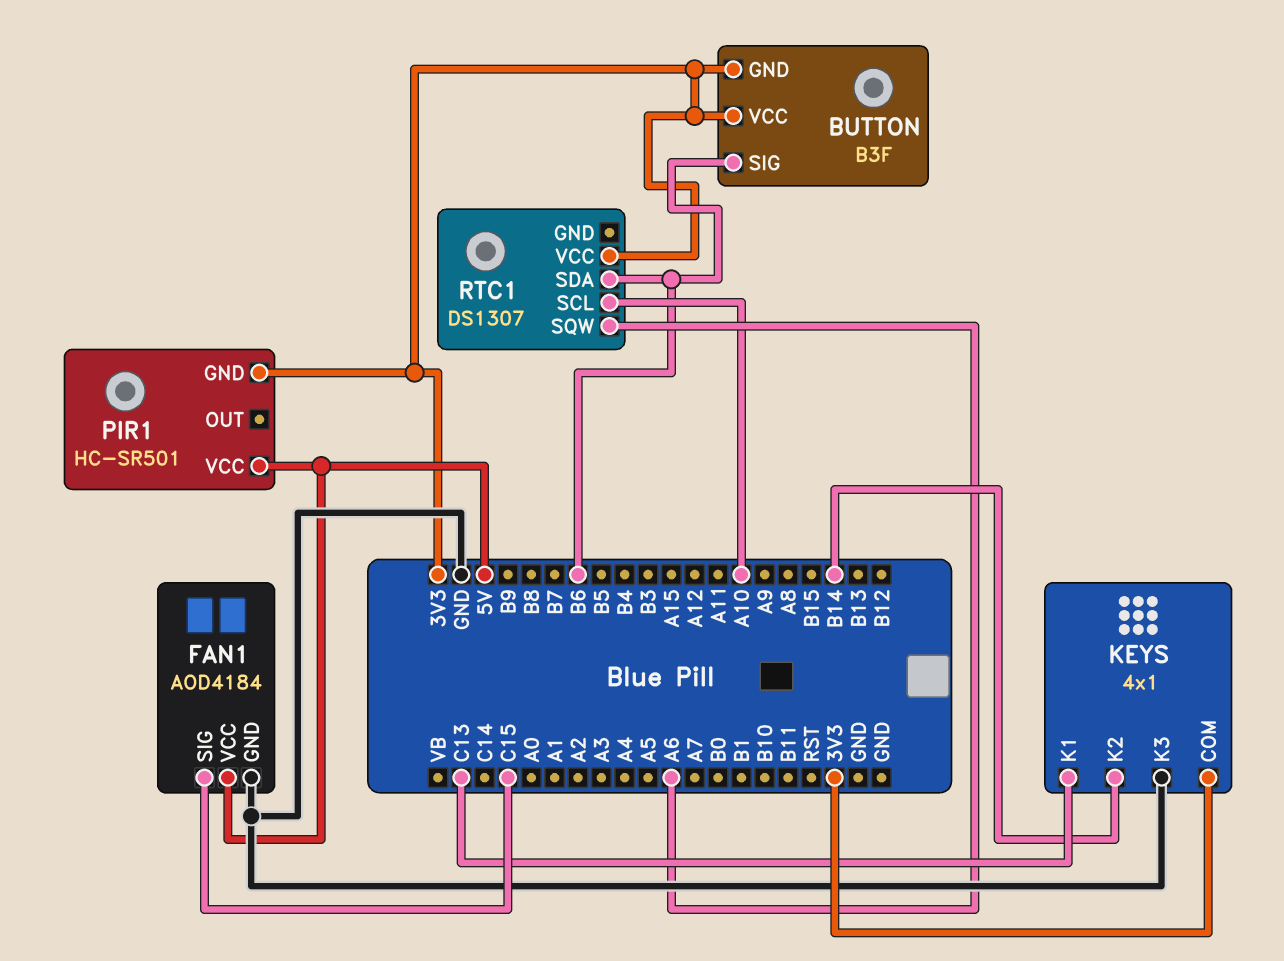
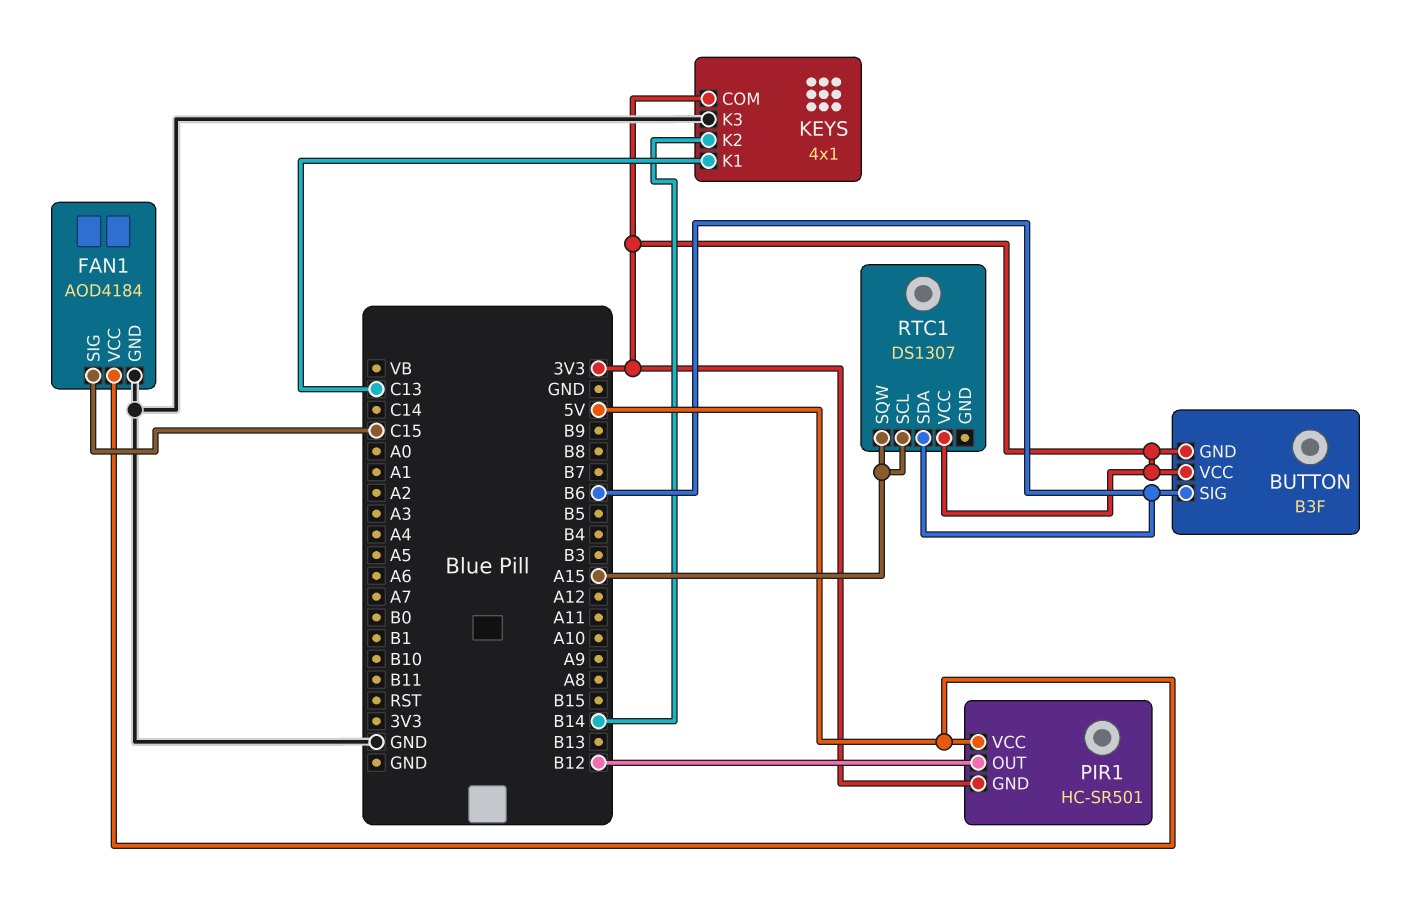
PIR1 pin OUT: none -> B12
RTC1 pin SCL: A10 -> A15
RTC1 pin SQW: A6 -> A15

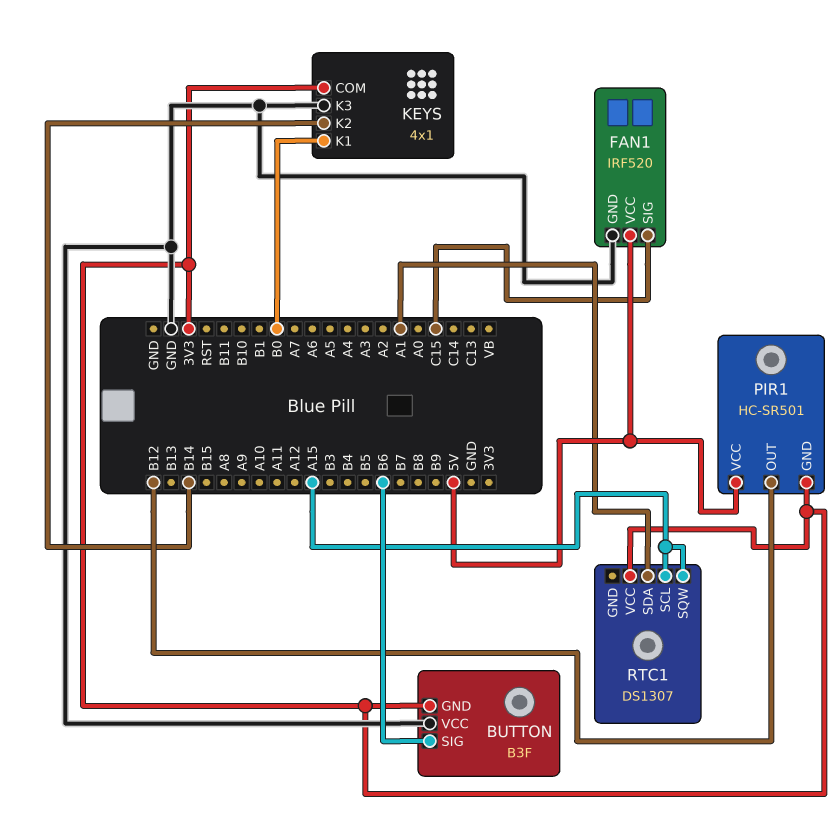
BUTTON pin VCC: 3V3 -> GND
FAN1: AOD4184 -> IRF520
KEYS pin K1: C13 -> B0
RTC1 pin SDA: B6 -> A1

